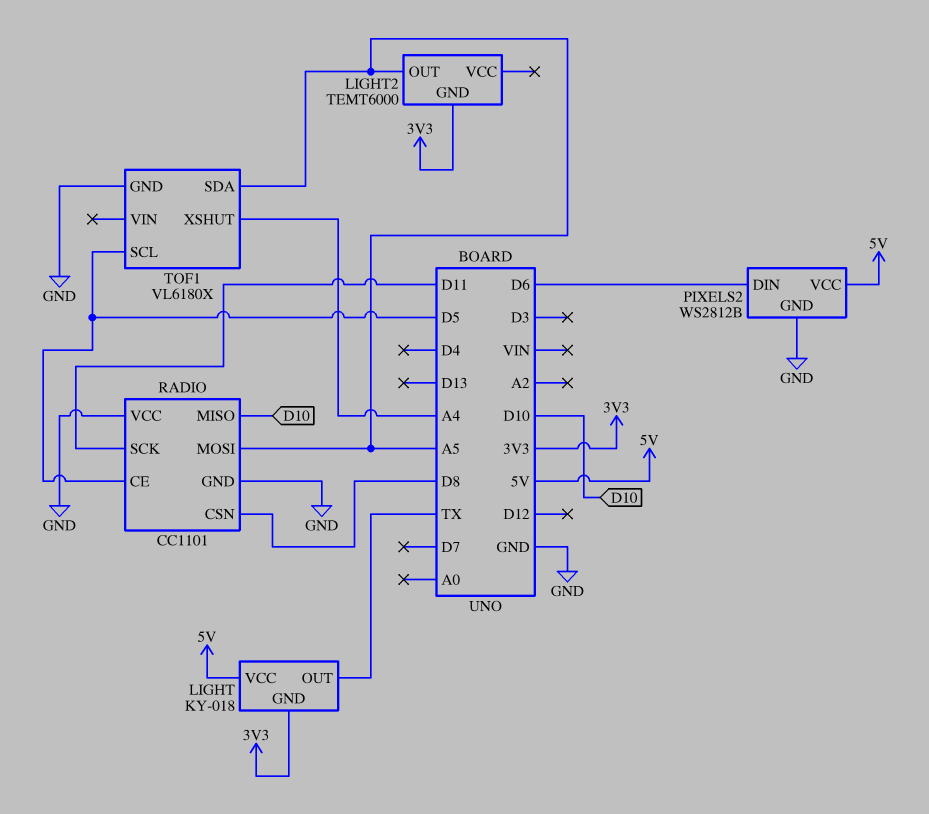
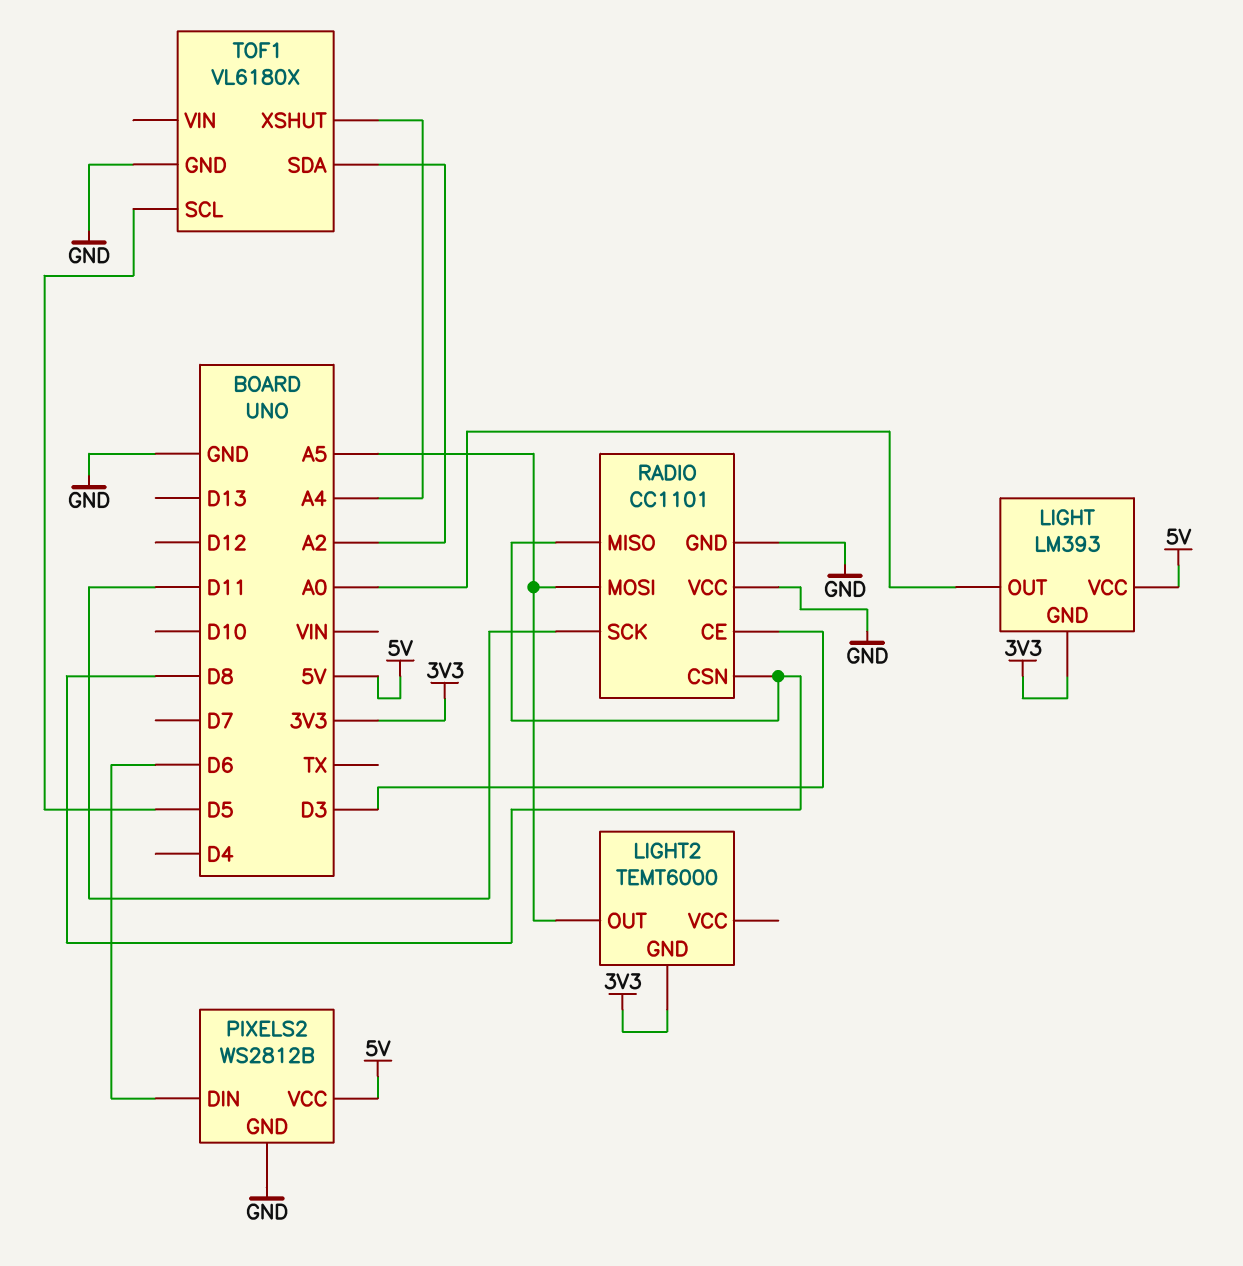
LIGHT: KY-018 -> LM393
LIGHT pin OUT: TX -> A0
RADIO pin CE: D5 -> D3
RADIO pin MISO: D10 -> D8
TOF1 pin SDA: A5 -> A2

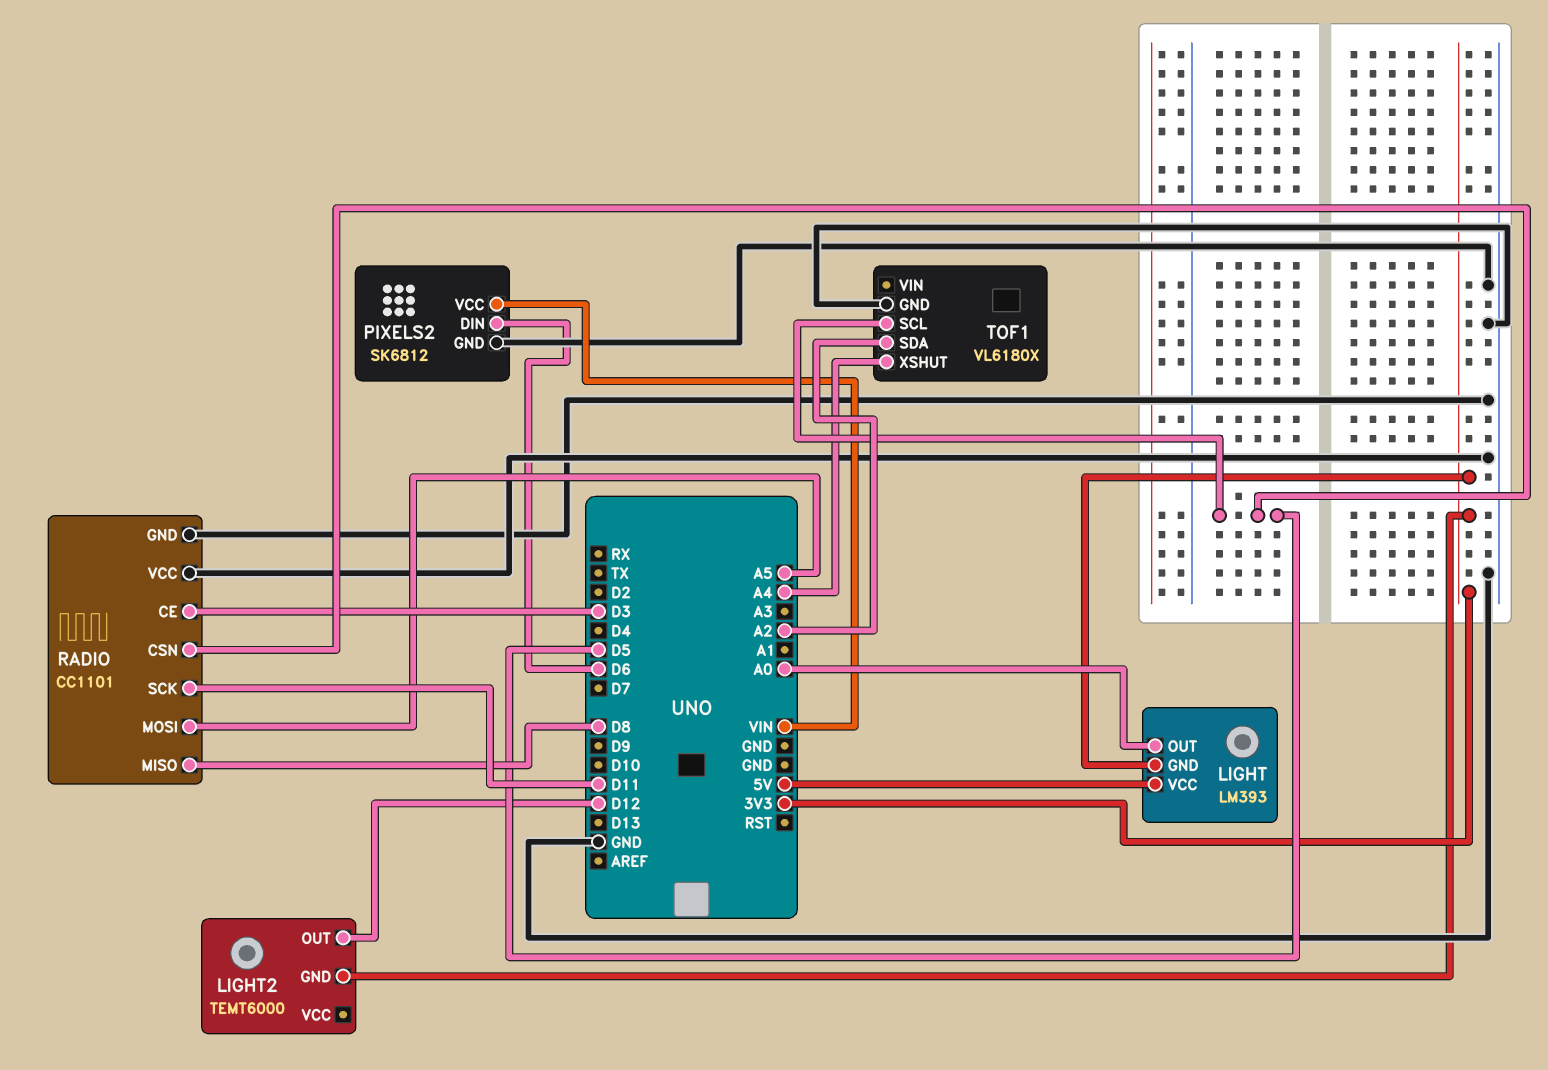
LIGHT2 pin OUT: A5 -> D12
PIXELS2: WS2812B -> SK6812
PIXELS2 pin VCC: 5V -> VIN
RADIO pin CSN: D8 -> D5

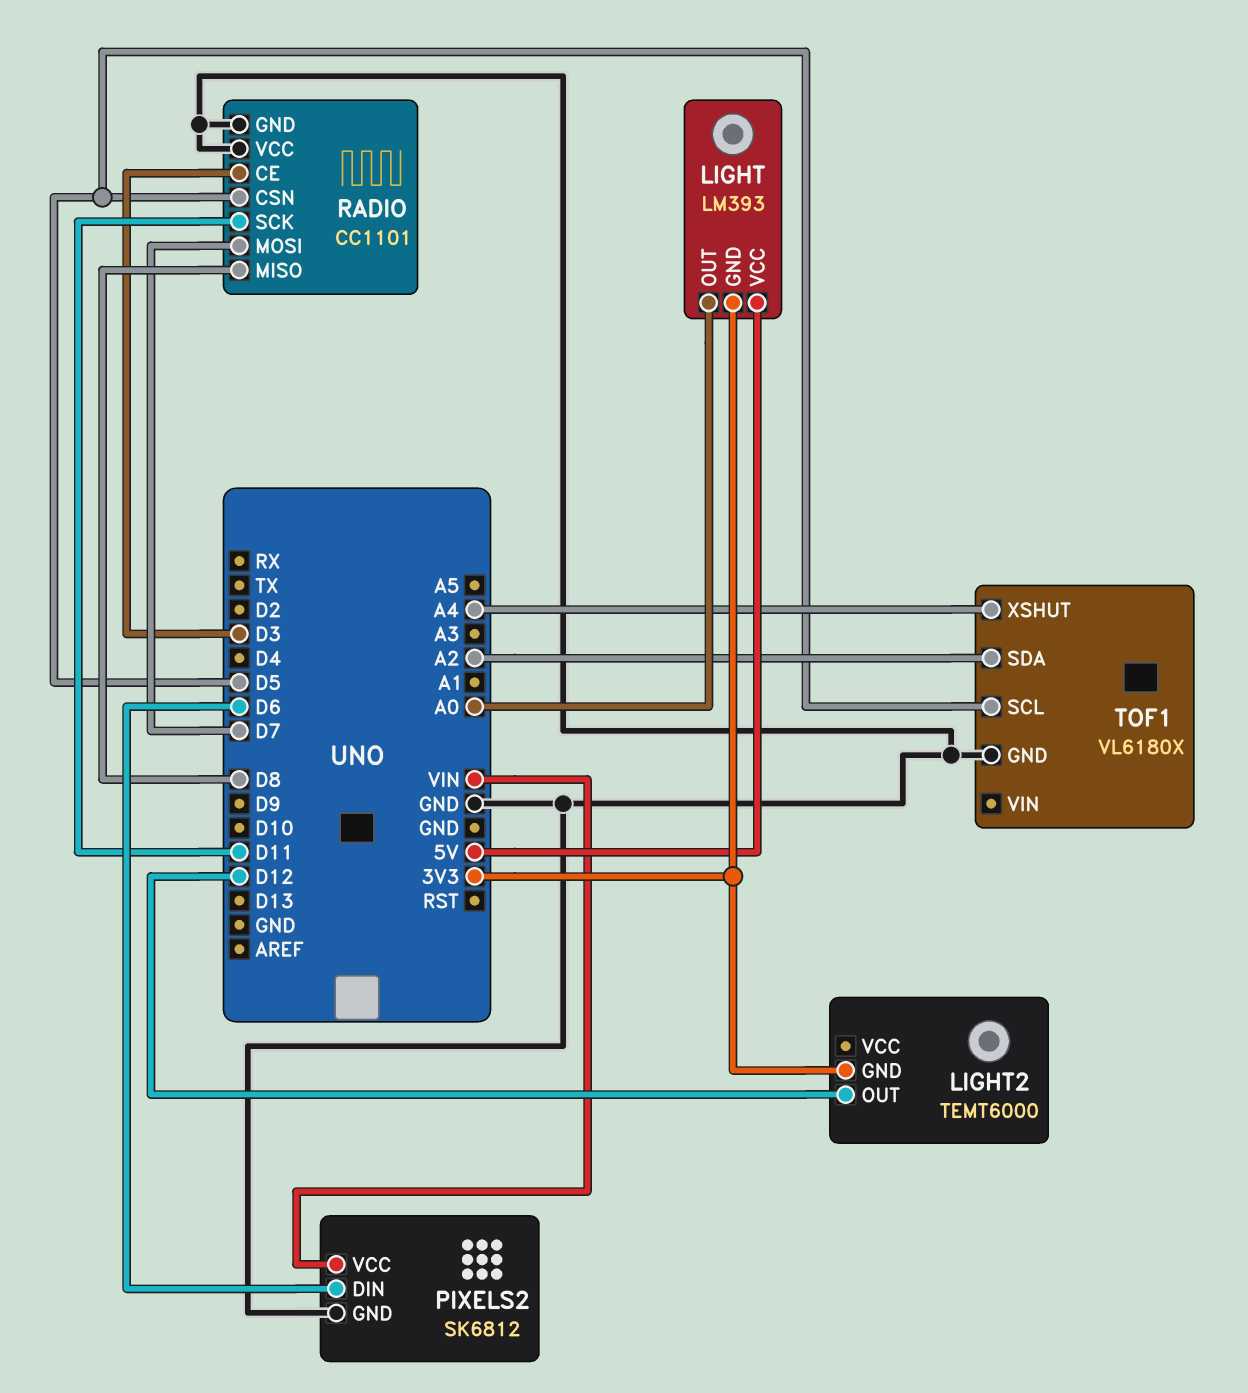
RADIO pin MOSI: A5 -> D7

